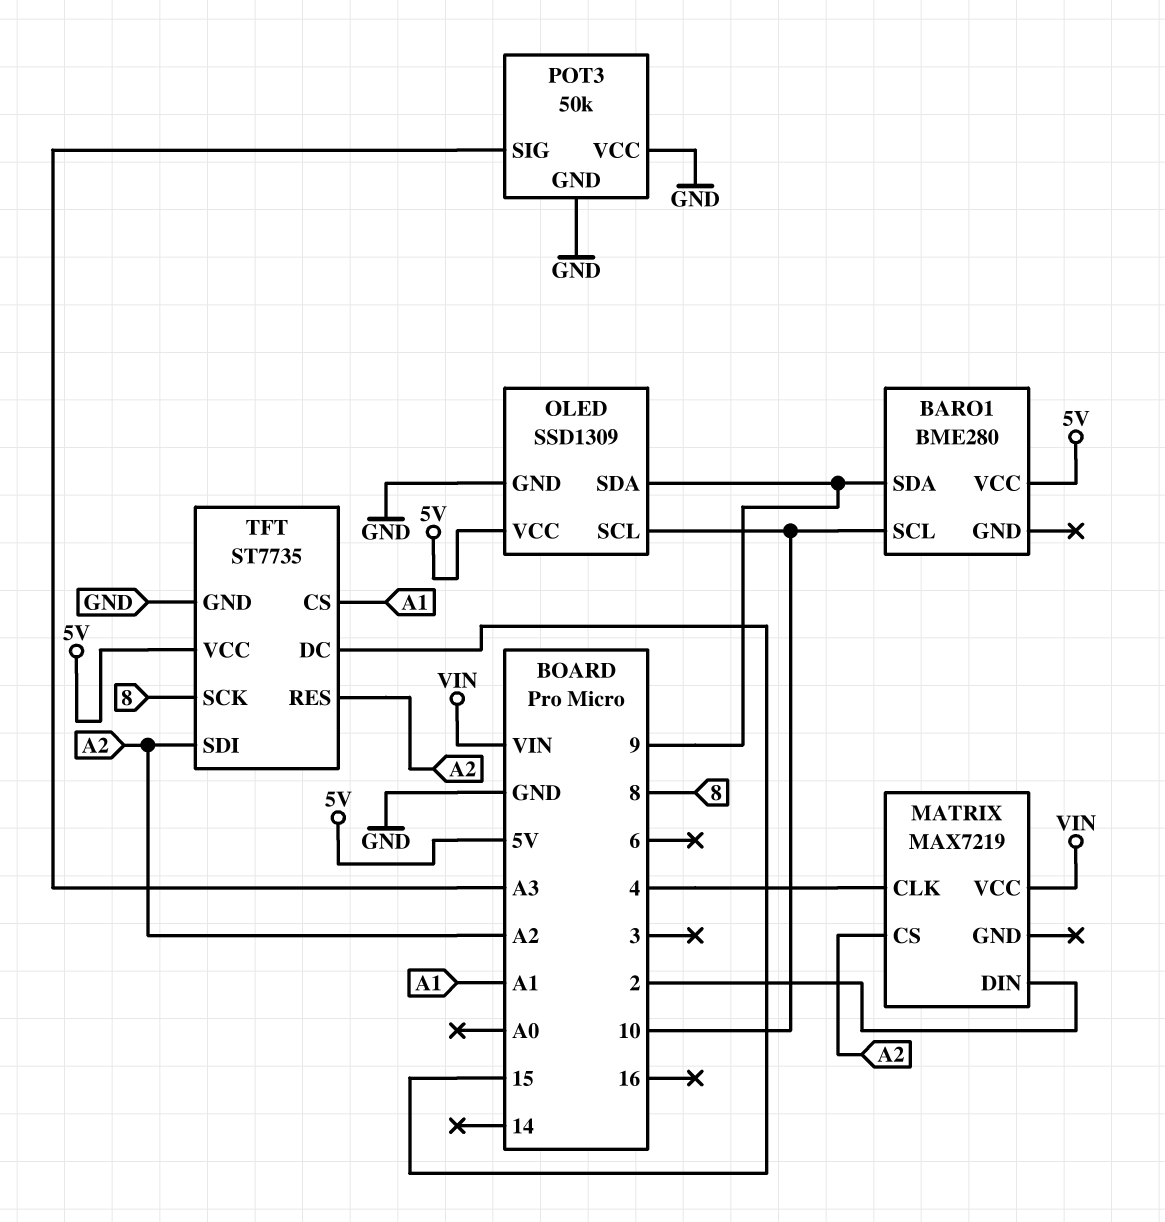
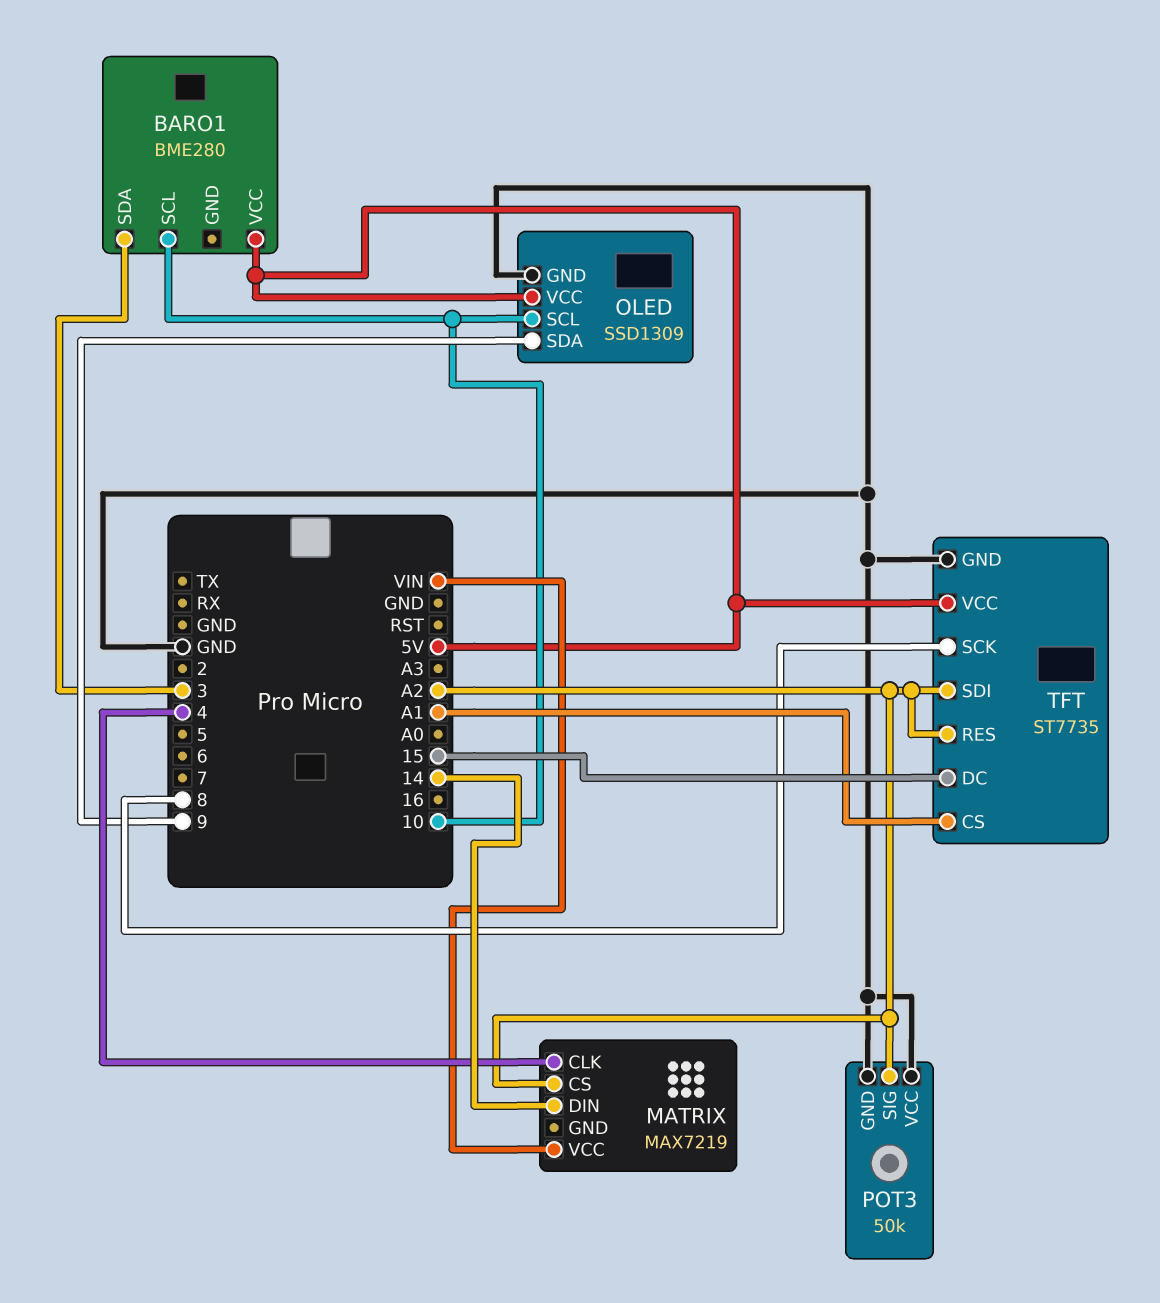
BARO1 pin SDA: 9 -> 3
MATRIX pin DIN: 2 -> 14
POT3 pin SIG: A3 -> A2

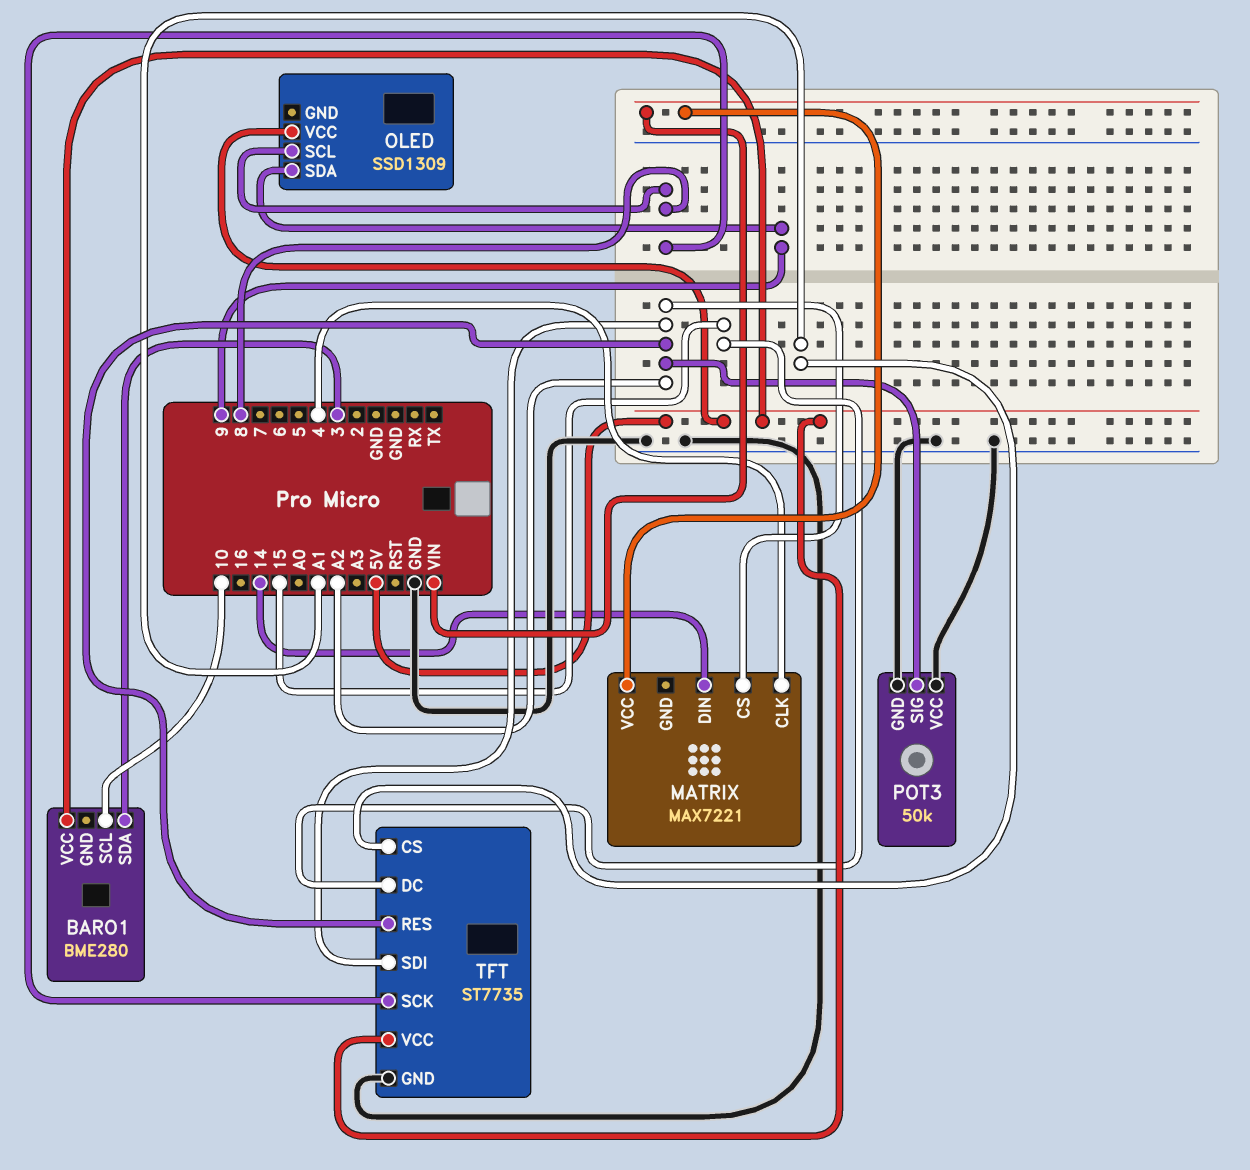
MATRIX: MAX7219 -> MAX7221
OLED pin GND: GND -> none
OLED pin SCL: 10 -> 8

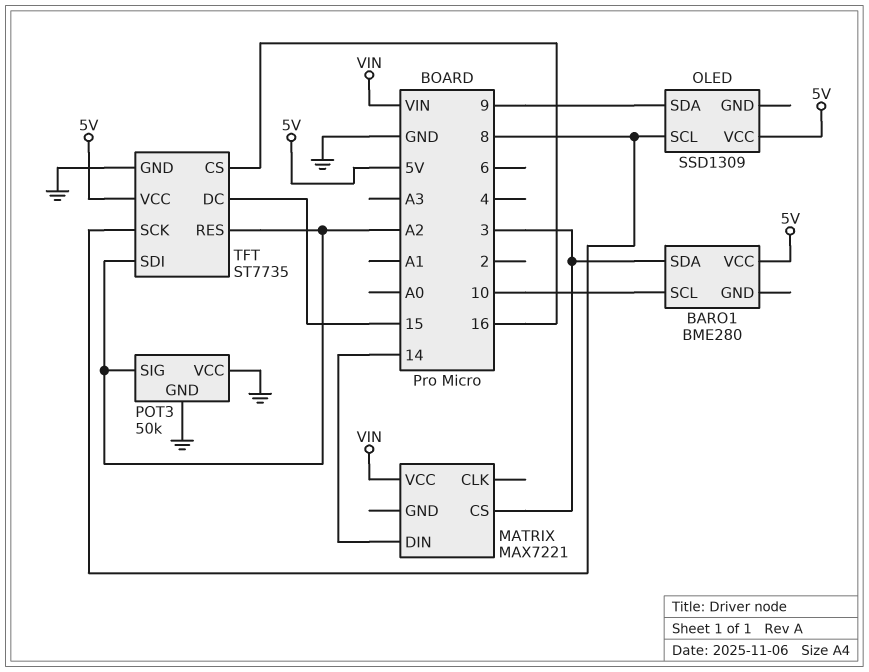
MATRIX pin CLK: 4 -> none
MATRIX pin CS: A2 -> 3
TFT pin CS: A1 -> 16

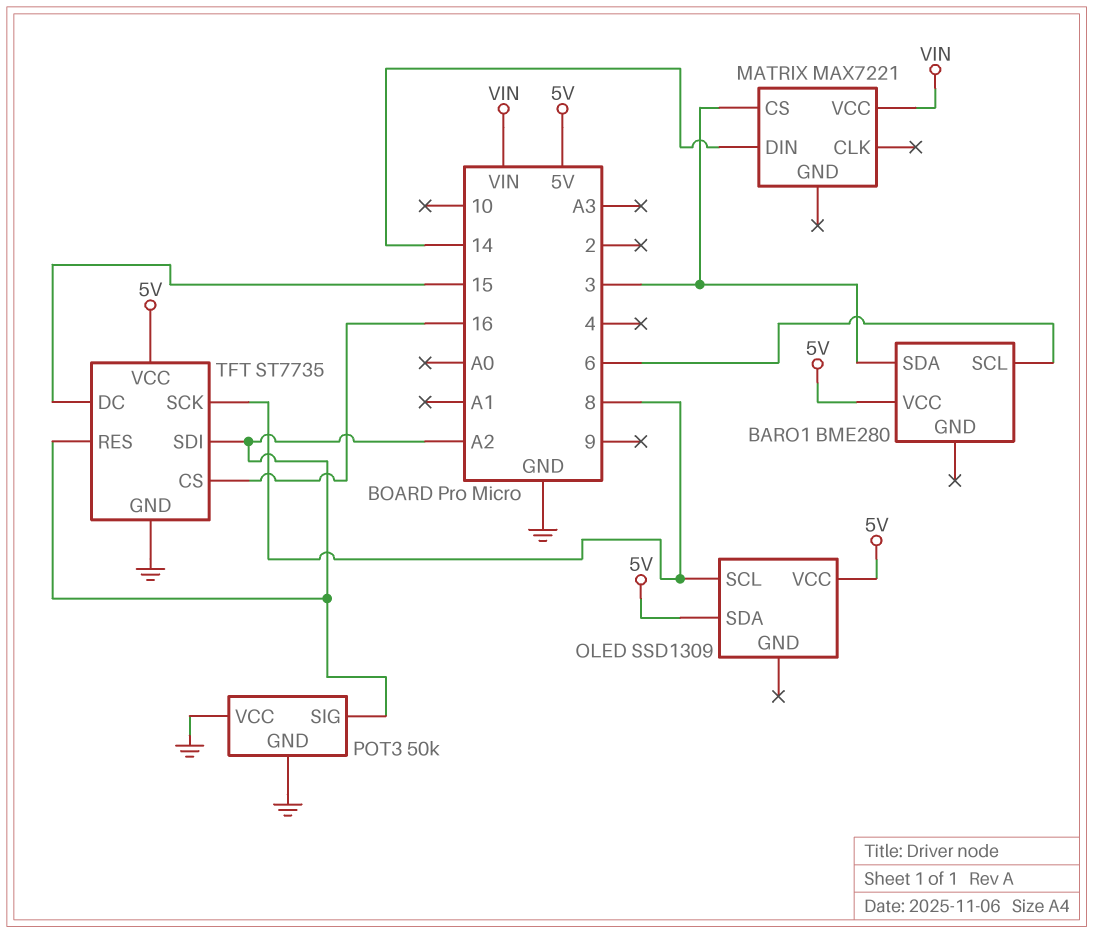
BARO1 pin SCL: 10 -> 6
OLED pin SDA: 9 -> 5V

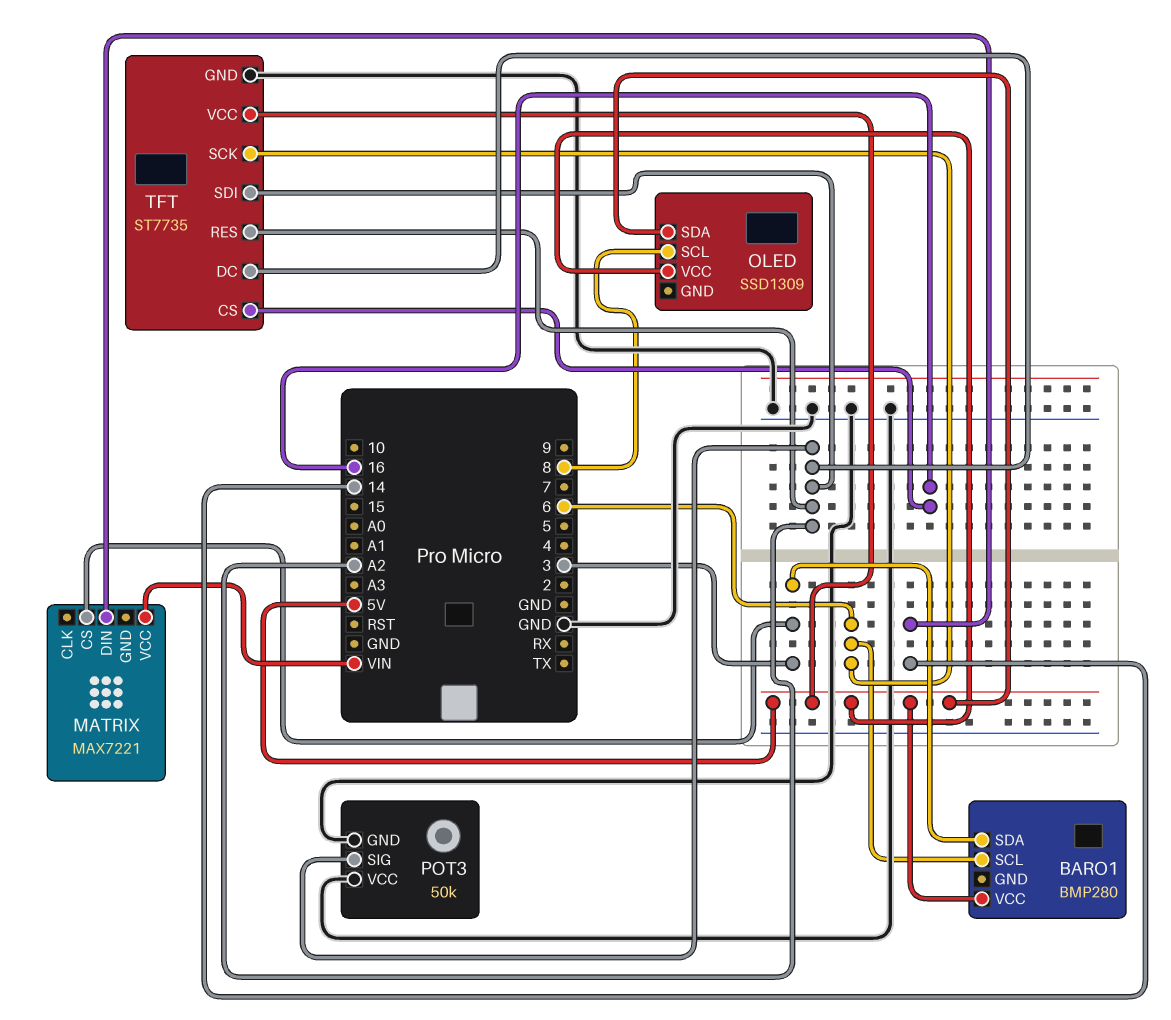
BARO1: BME280 -> BMP280
TFT pin DC: 15 -> A2
TFT pin SCK: 8 -> 6

